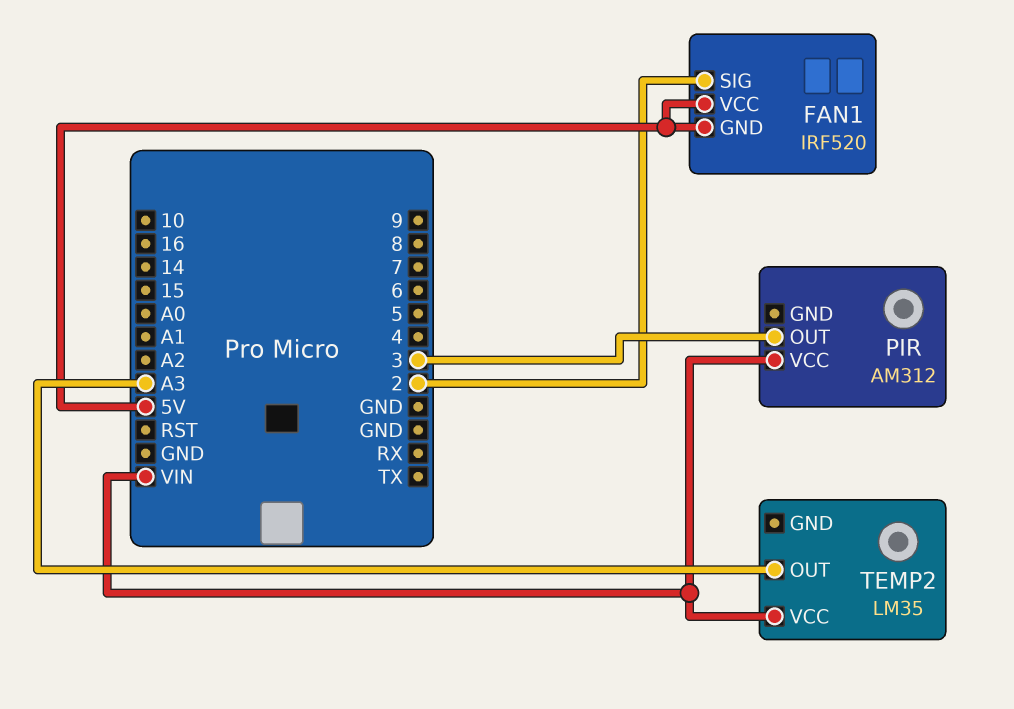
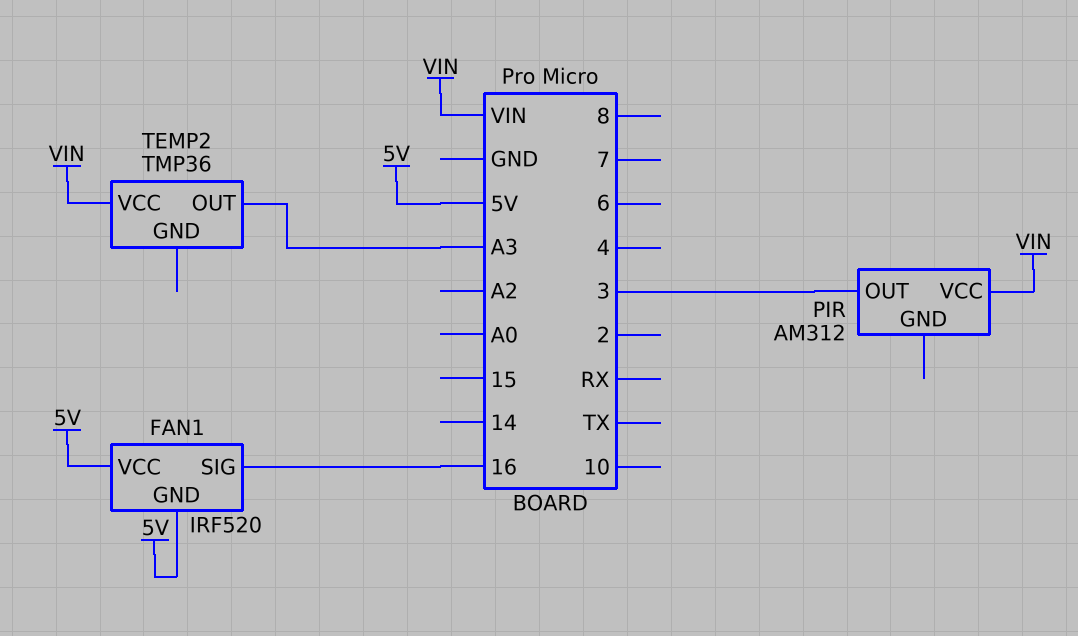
FAN1 pin SIG: 2 -> 16
TEMP2: LM35 -> TMP36

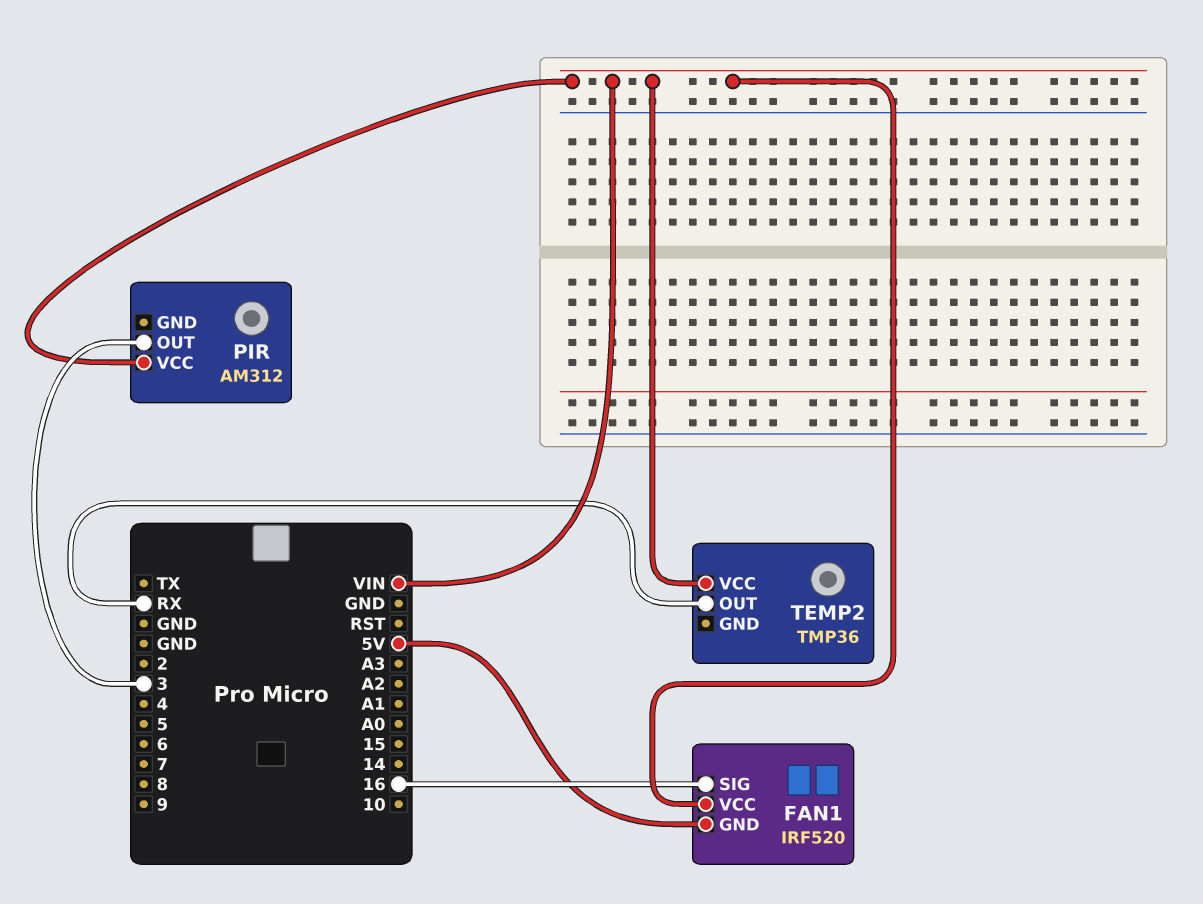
FAN1 pin VCC: 5V -> VIN
TEMP2 pin OUT: A3 -> RX

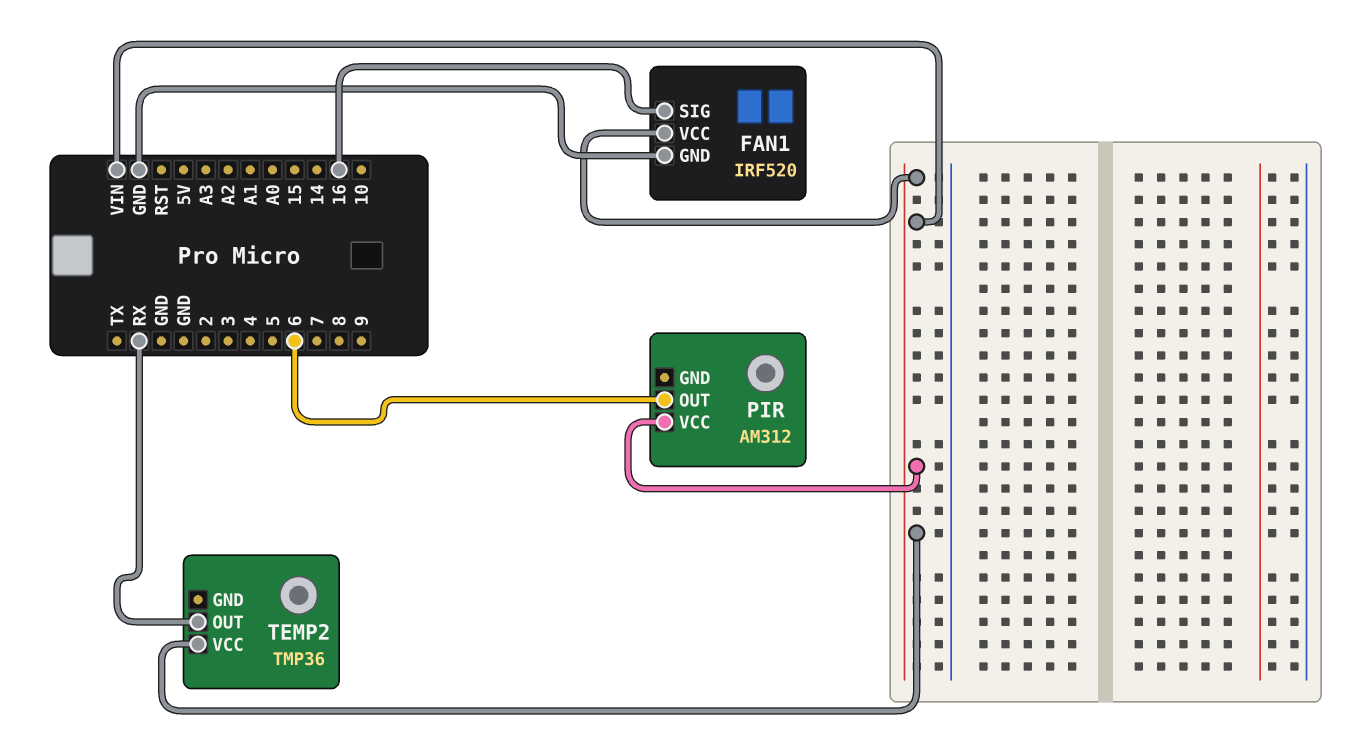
FAN1 pin GND: 5V -> GND
PIR pin OUT: 3 -> 6

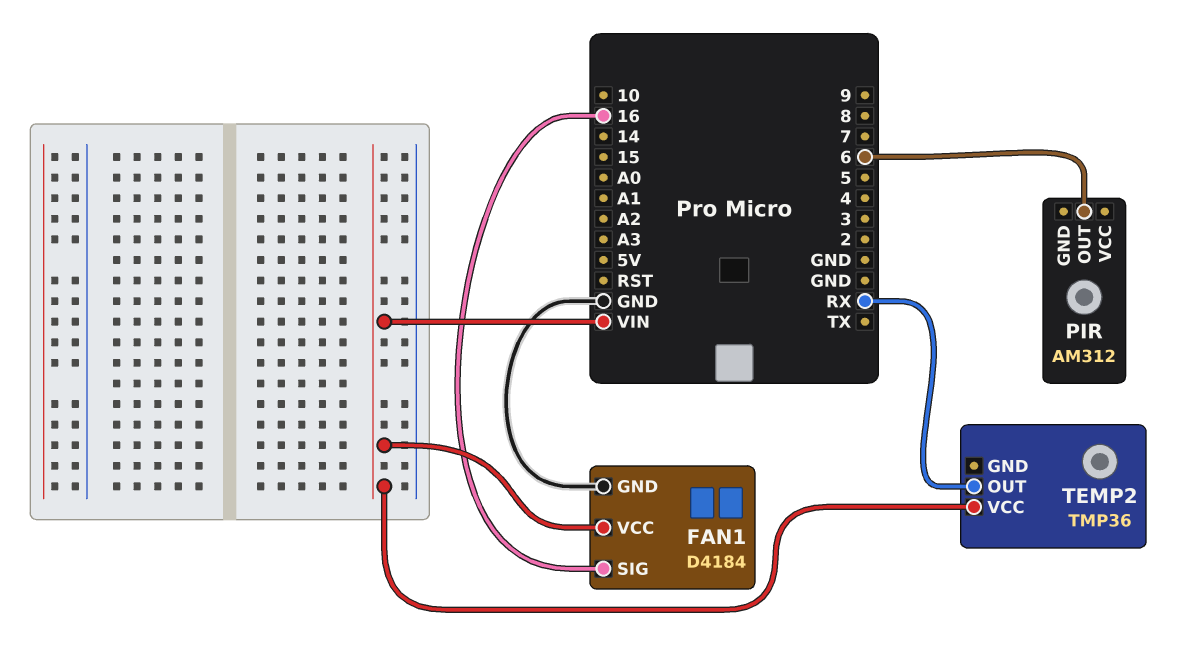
FAN1: IRF520 -> D4184
PIR pin VCC: VIN -> none

